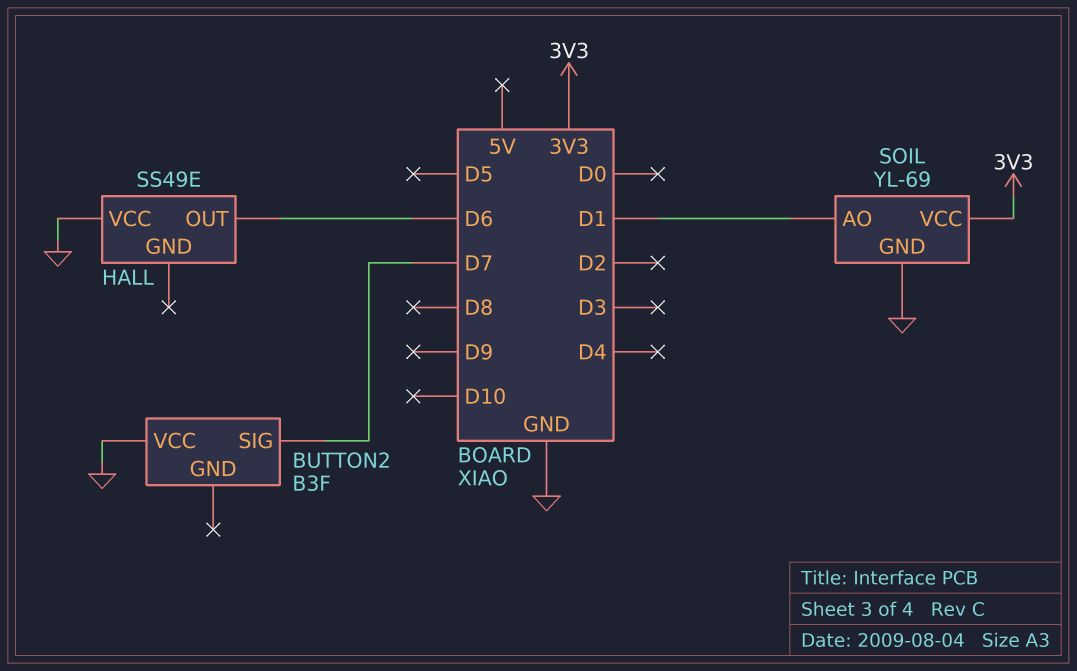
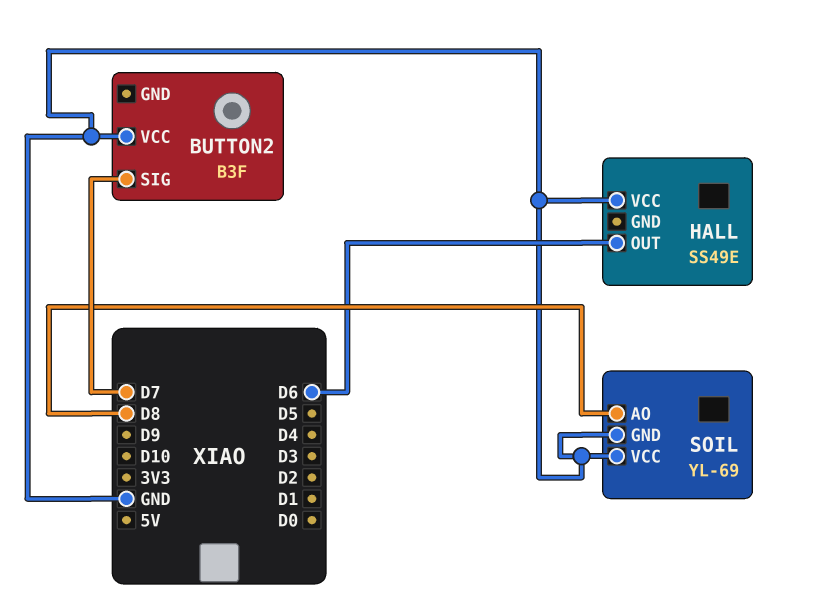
SOIL pin AO: D1 -> D8
SOIL pin VCC: 3V3 -> GND

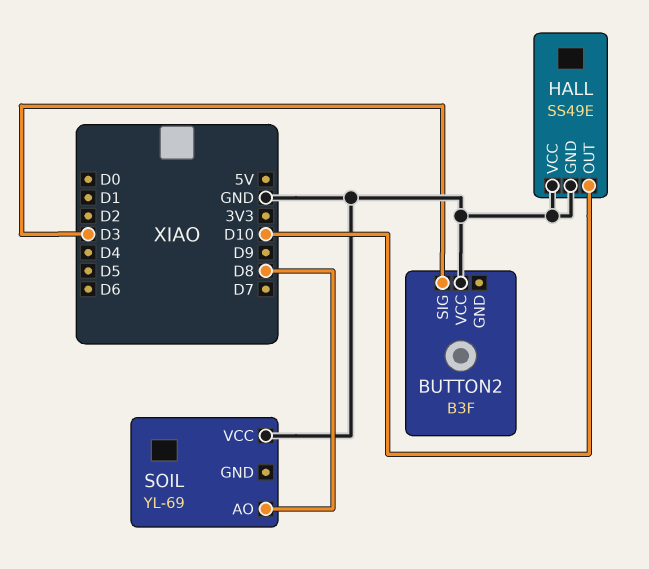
BUTTON2 pin SIG: D7 -> D3
HALL pin GND: none -> GND
HALL pin OUT: D6 -> D10
SOIL pin GND: GND -> none

